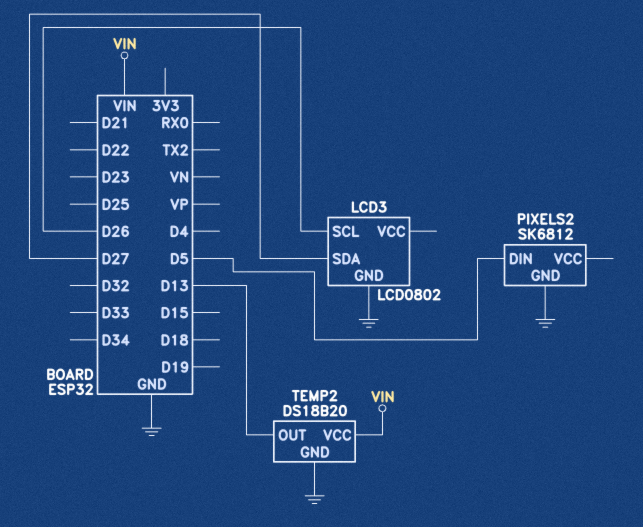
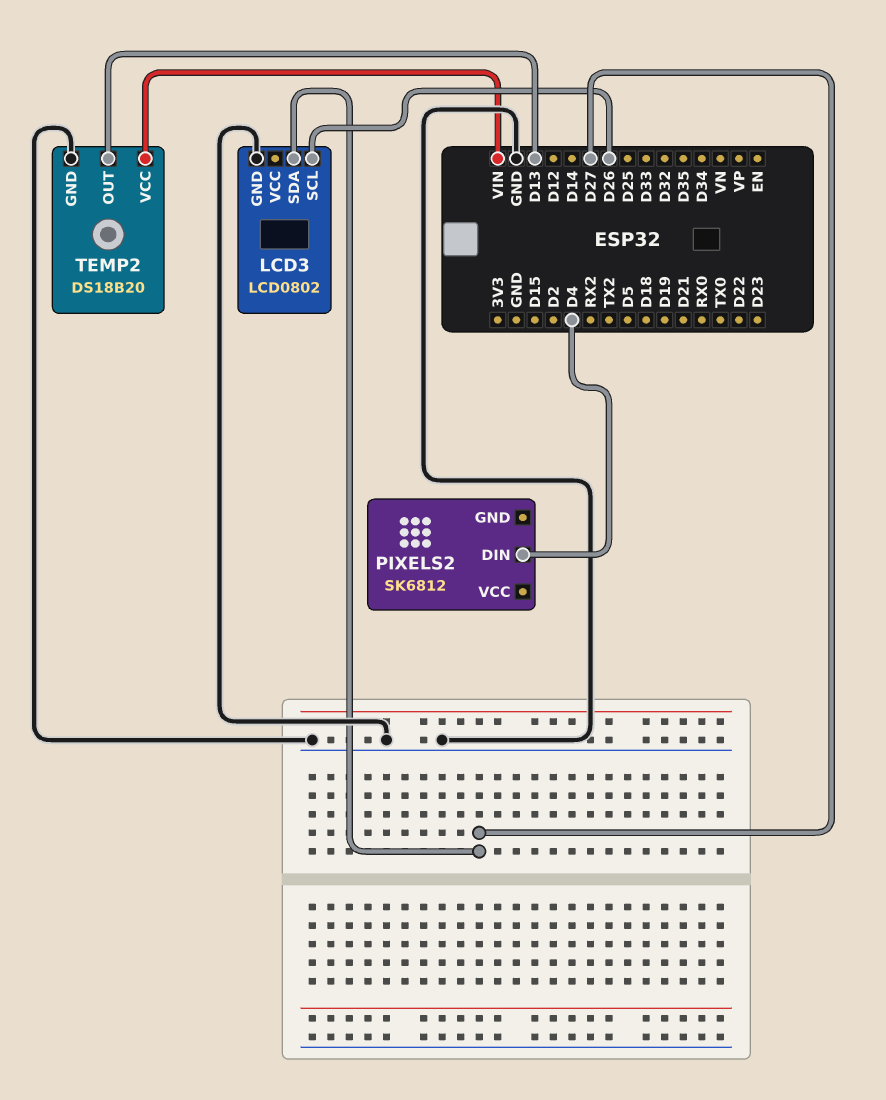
PIXELS2 pin DIN: D5 -> D4
PIXELS2 pin GND: GND -> none

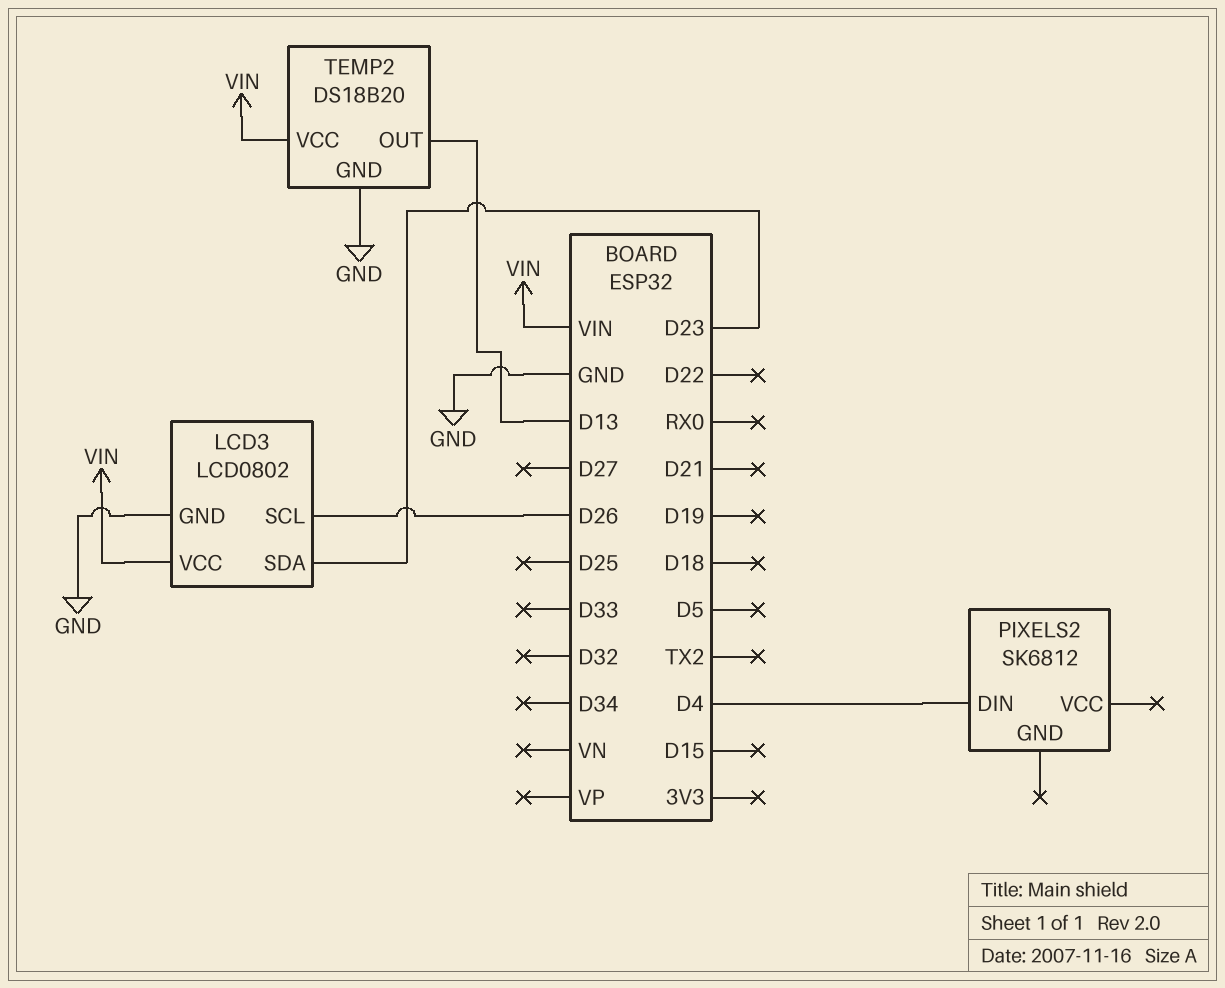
LCD3 pin SDA: D27 -> D23
LCD3 pin VCC: none -> VIN

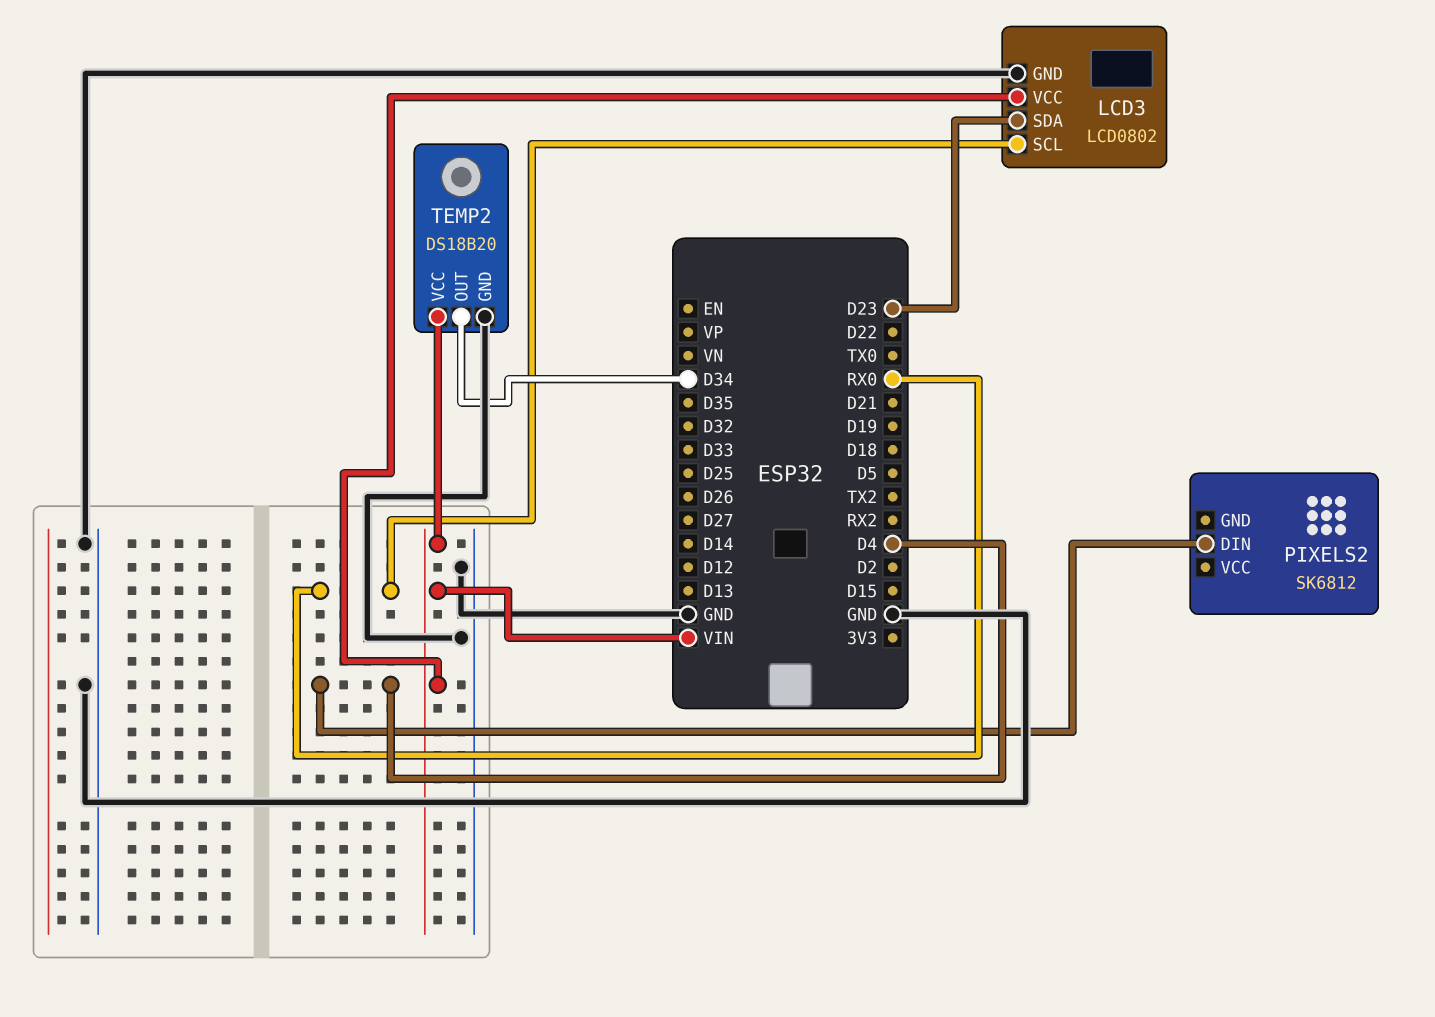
LCD3 pin SCL: D26 -> RX0
TEMP2 pin OUT: D13 -> D34

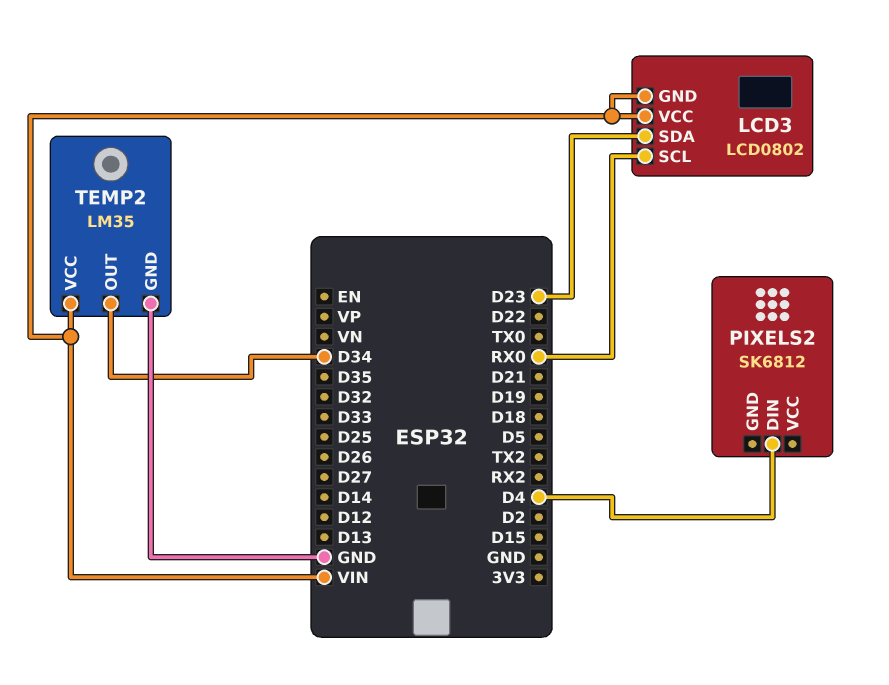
LCD3 pin GND: GND -> VIN
TEMP2: DS18B20 -> LM35

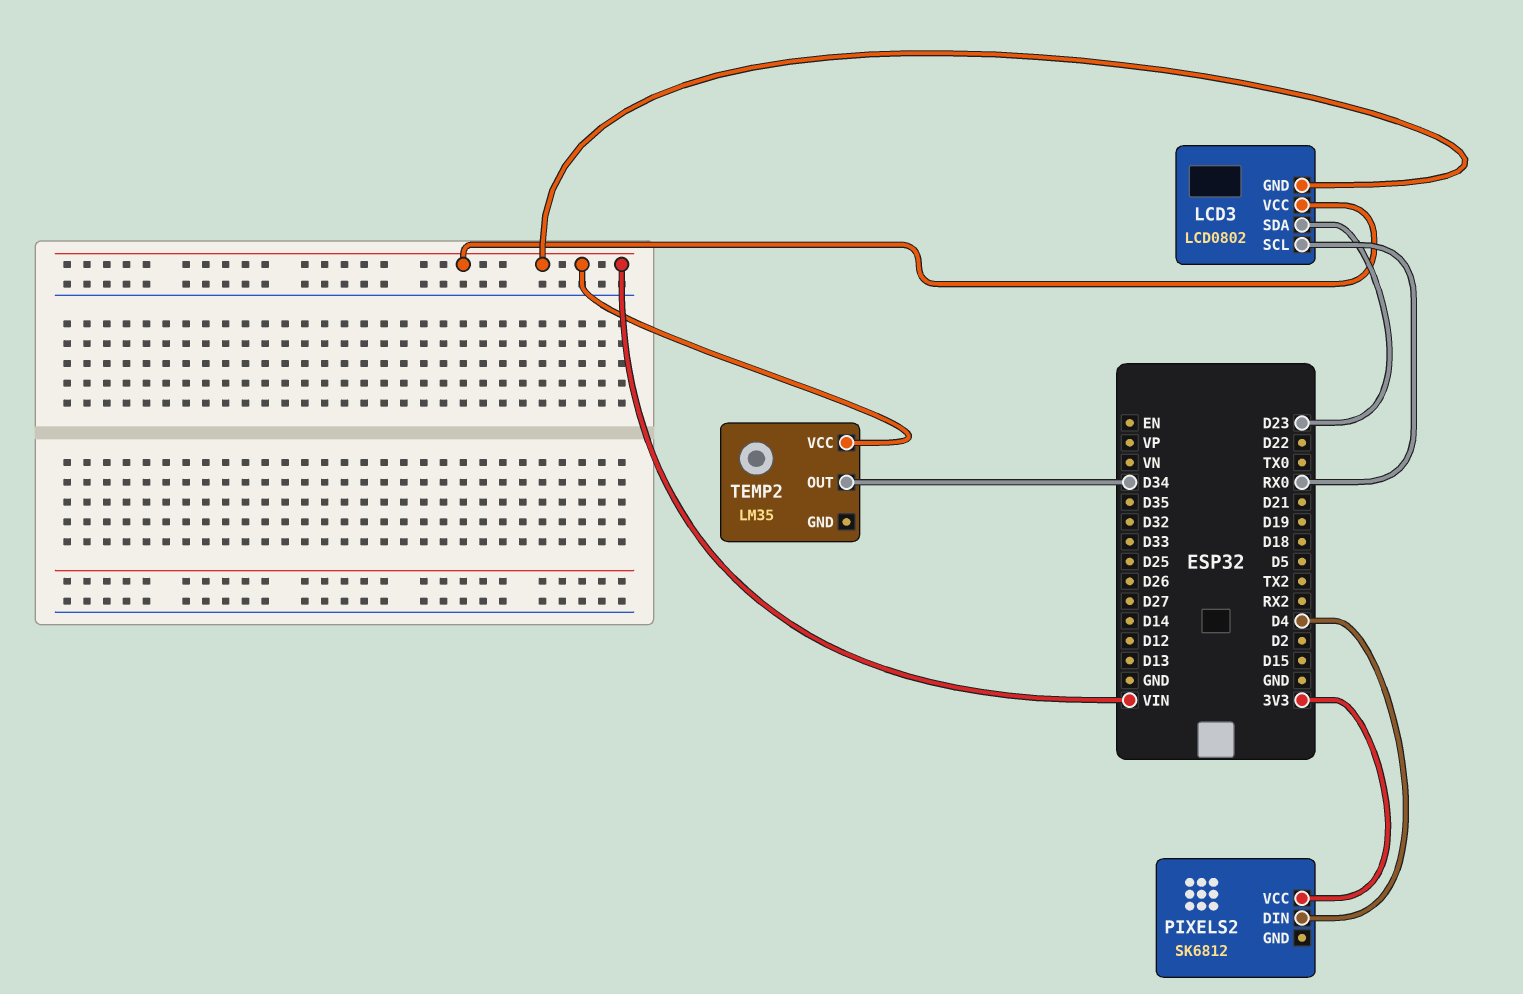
PIXELS2 pin VCC: none -> 3V3
TEMP2 pin GND: GND -> none

